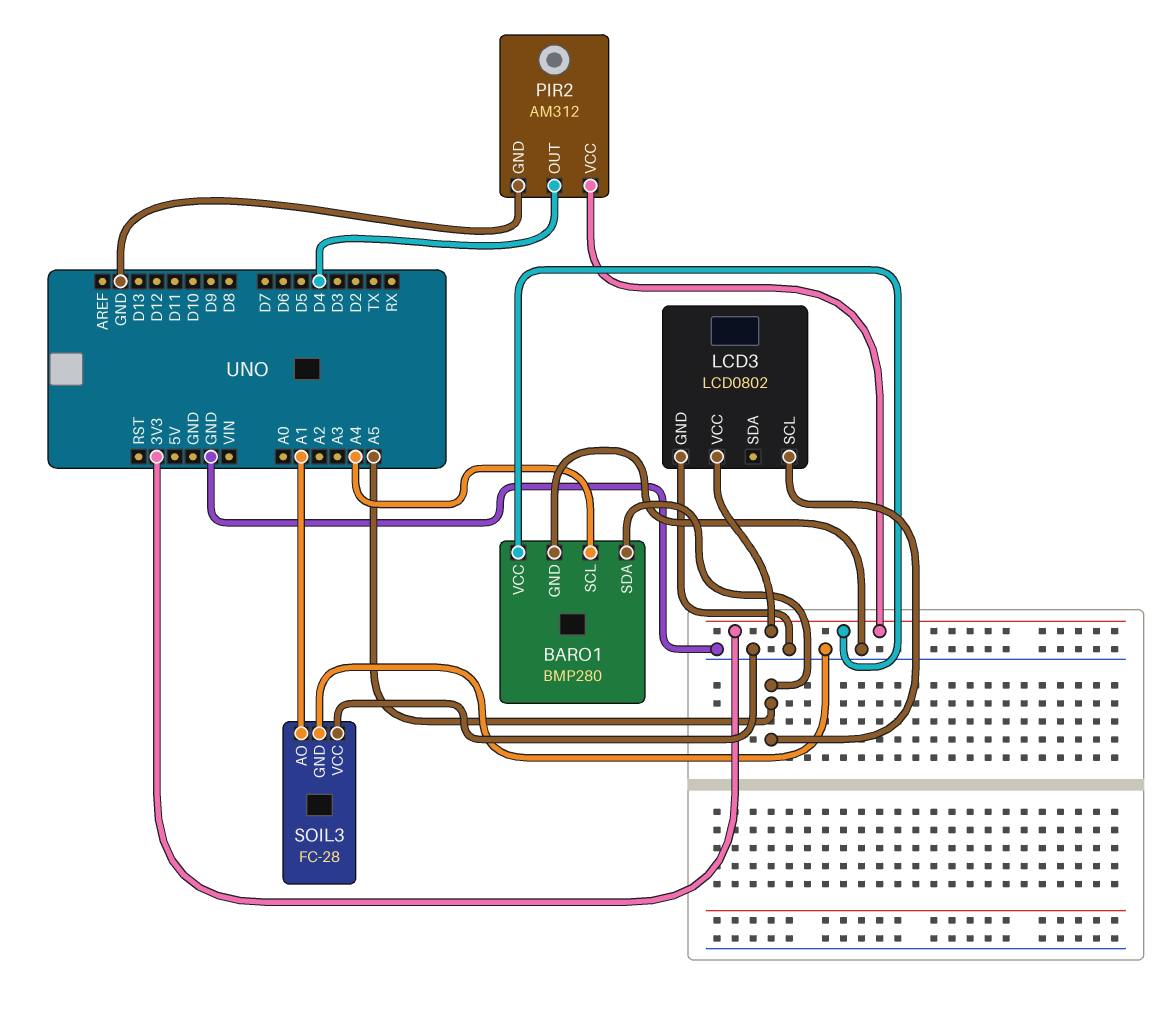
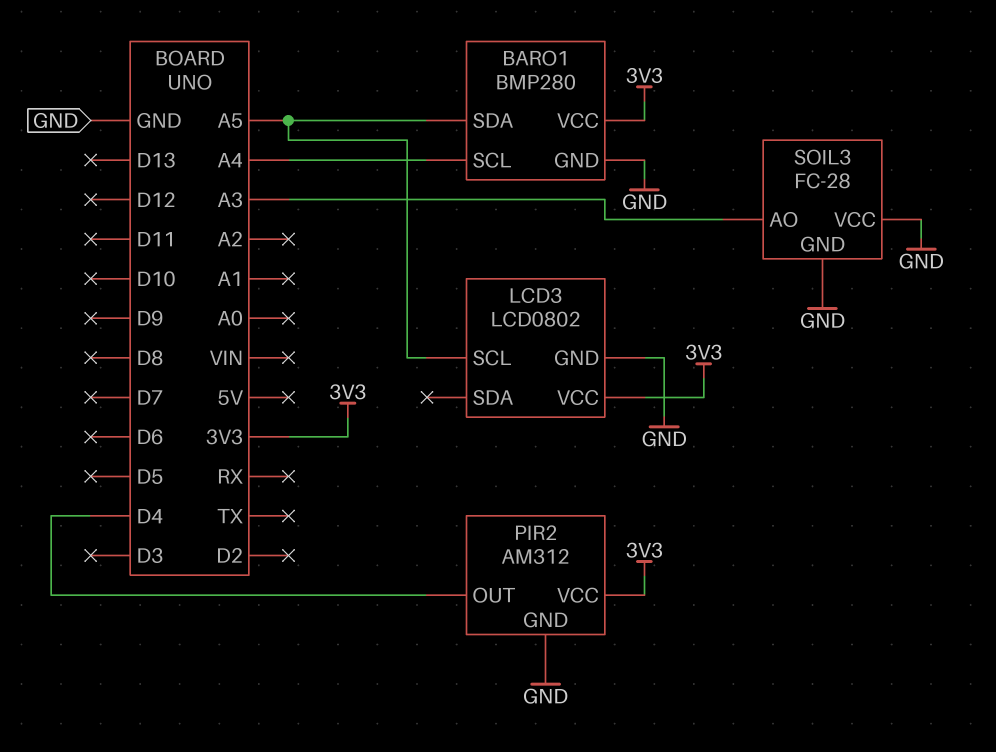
SOIL3 pin AO: A1 -> A3

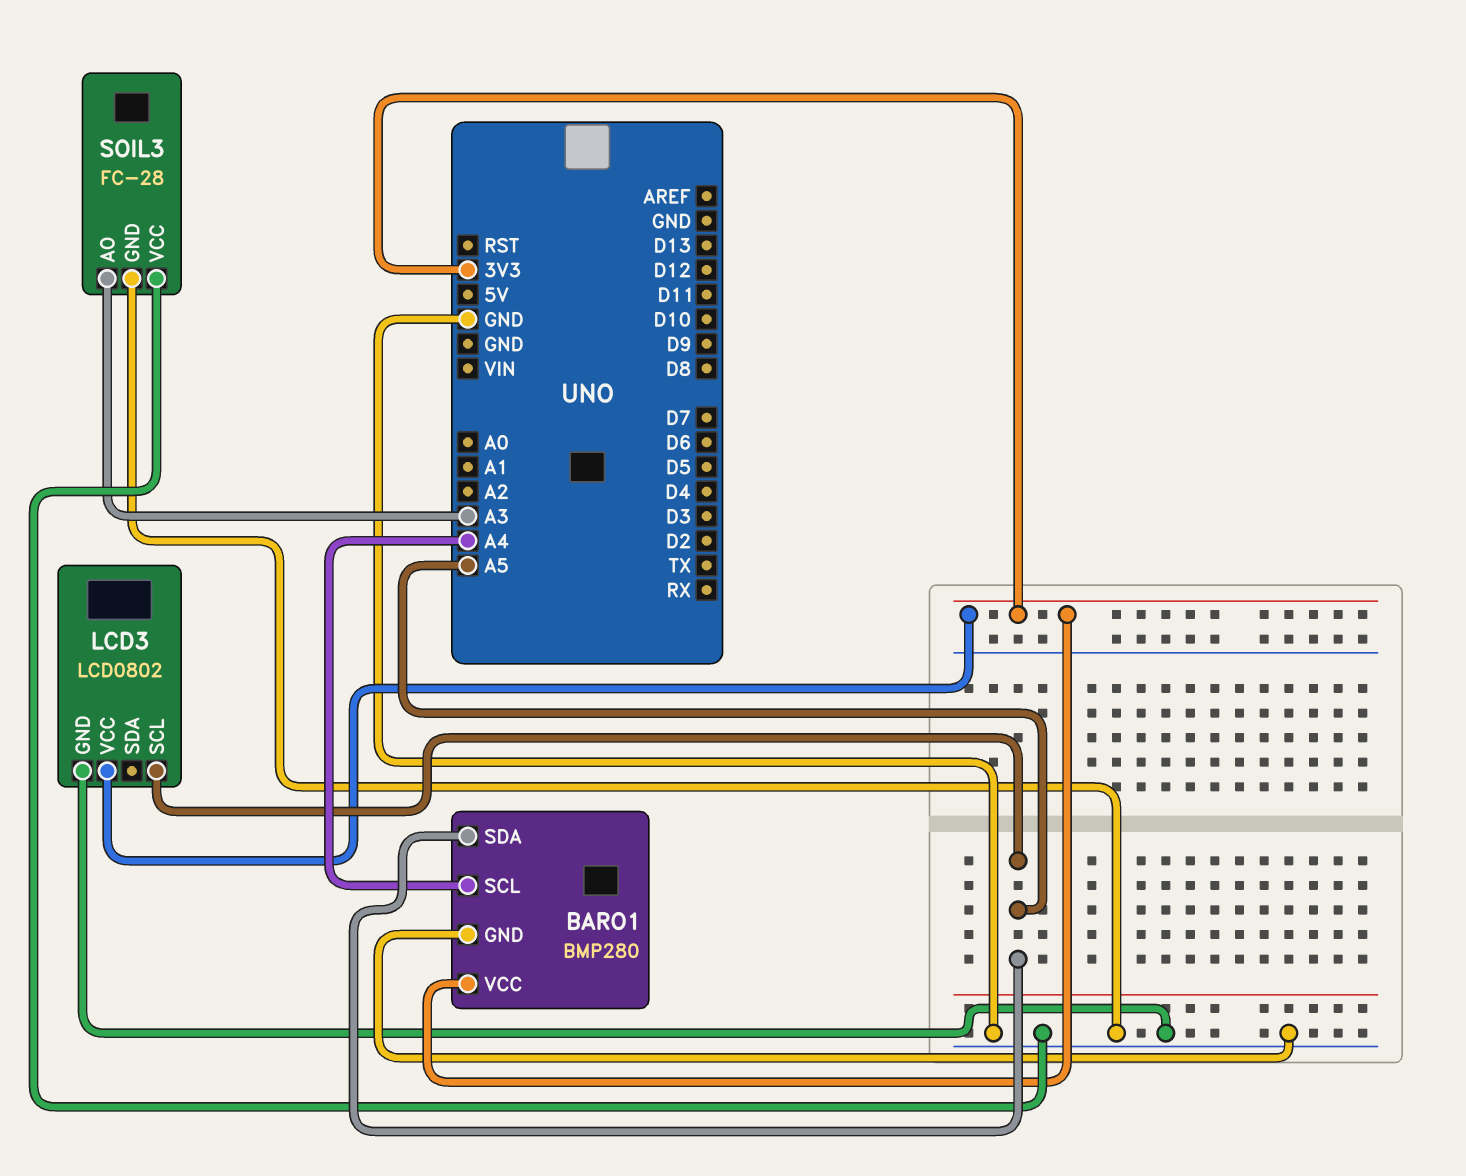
PIR2: AM312 -> none
PIR2 pin GND: GND -> none
PIR2 pin OUT: D4 -> none
PIR2 pin VCC: 3V3 -> none

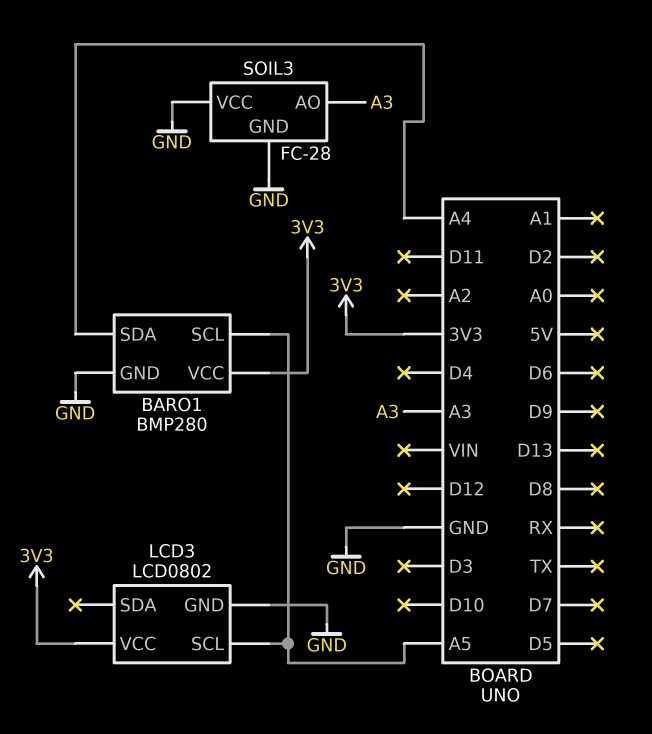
BARO1 pin SCL: A4 -> A5
BARO1 pin SDA: A5 -> A4

